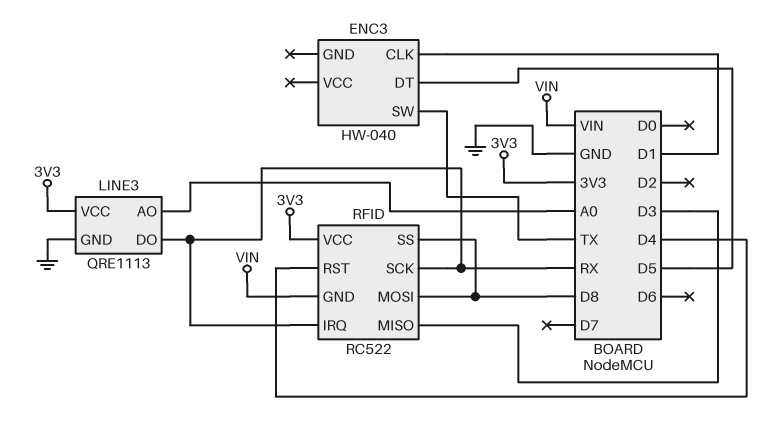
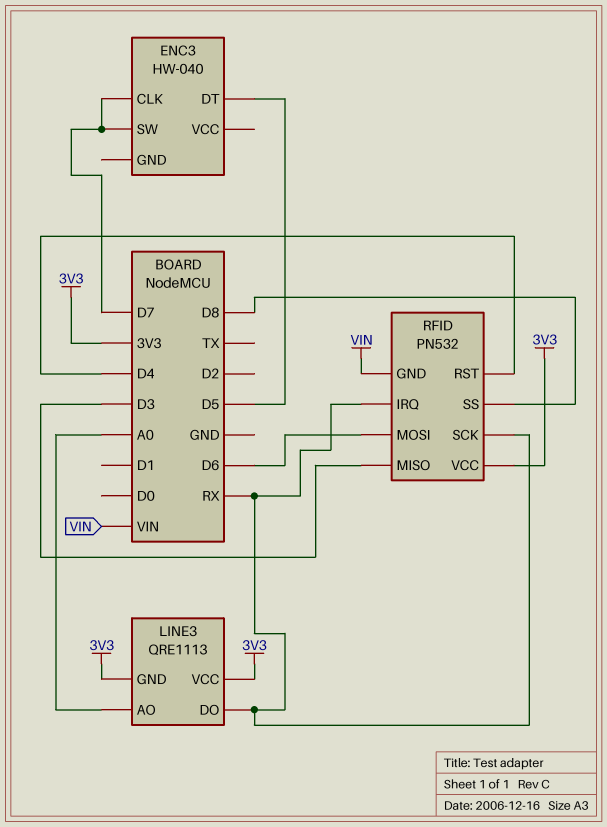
ENC3 pin CLK: D1 -> D7
ENC3 pin SW: TX -> D7
LINE3 pin GND: GND -> 3V3
RFID: RC522 -> PN532
RFID pin MOSI: D8 -> D6

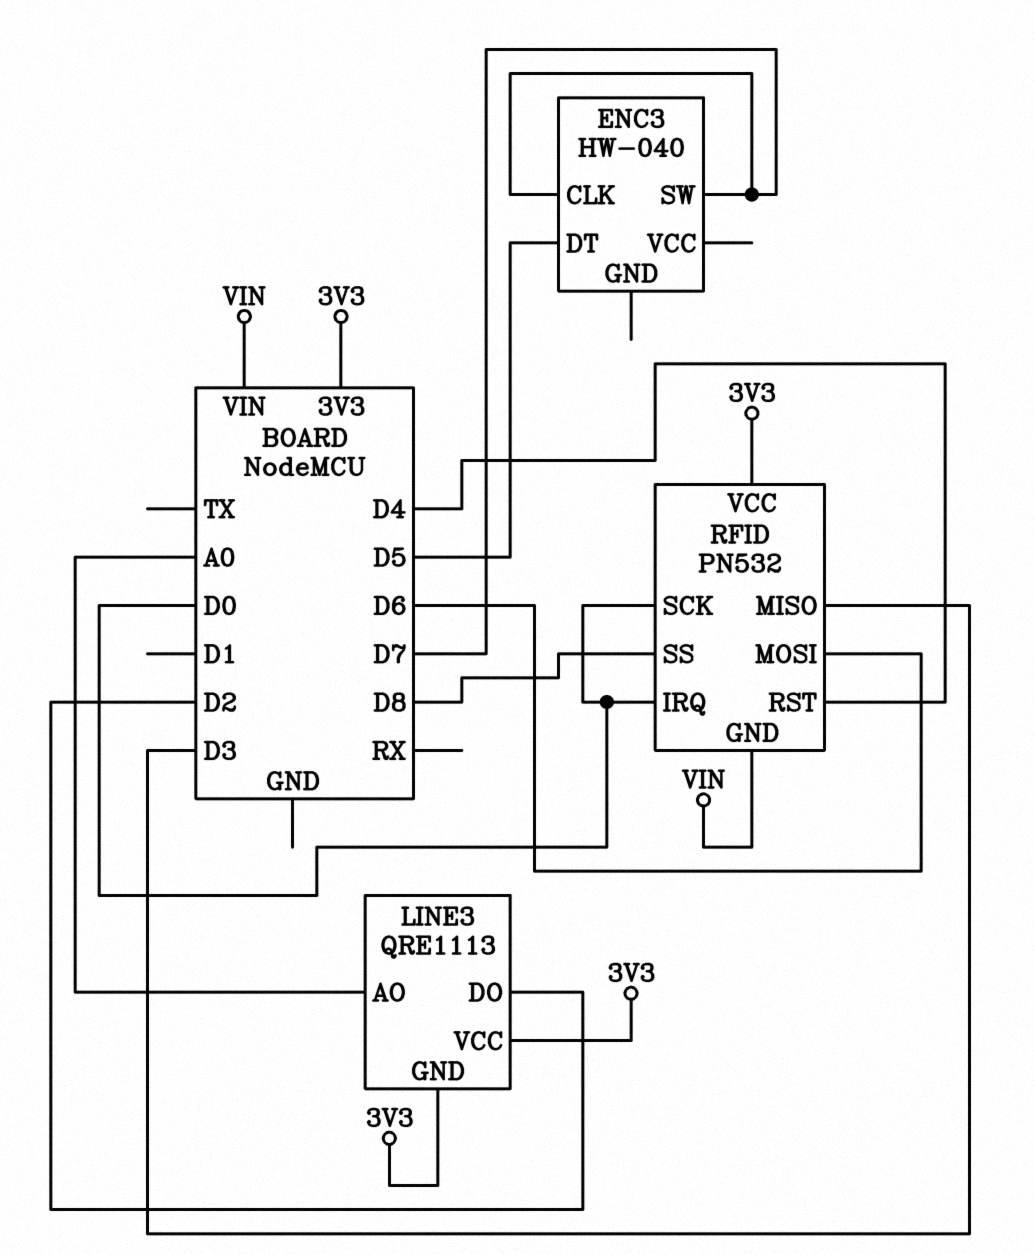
LINE3 pin DO: RX -> D2
RFID pin IRQ: RX -> D0
RFID pin SCK: RX -> D0

